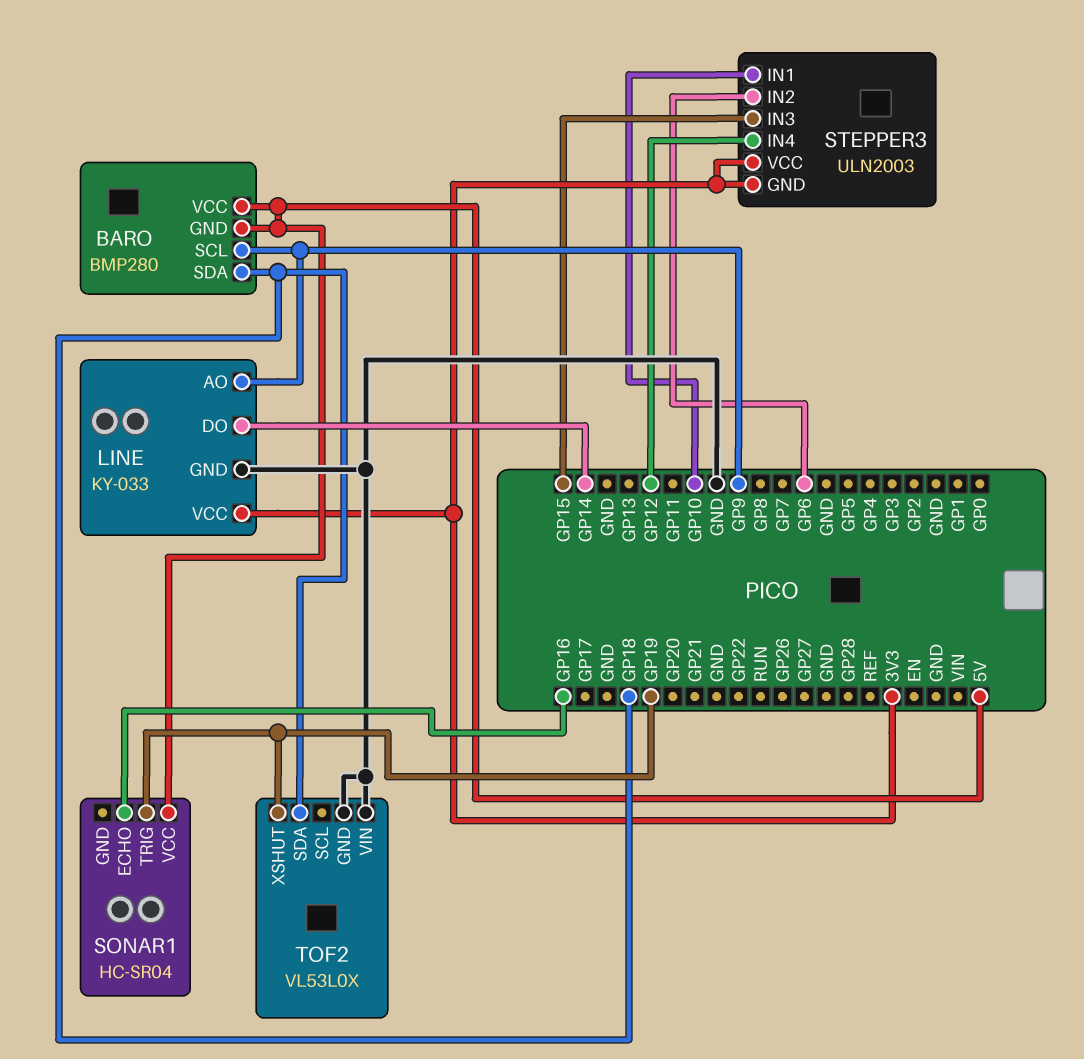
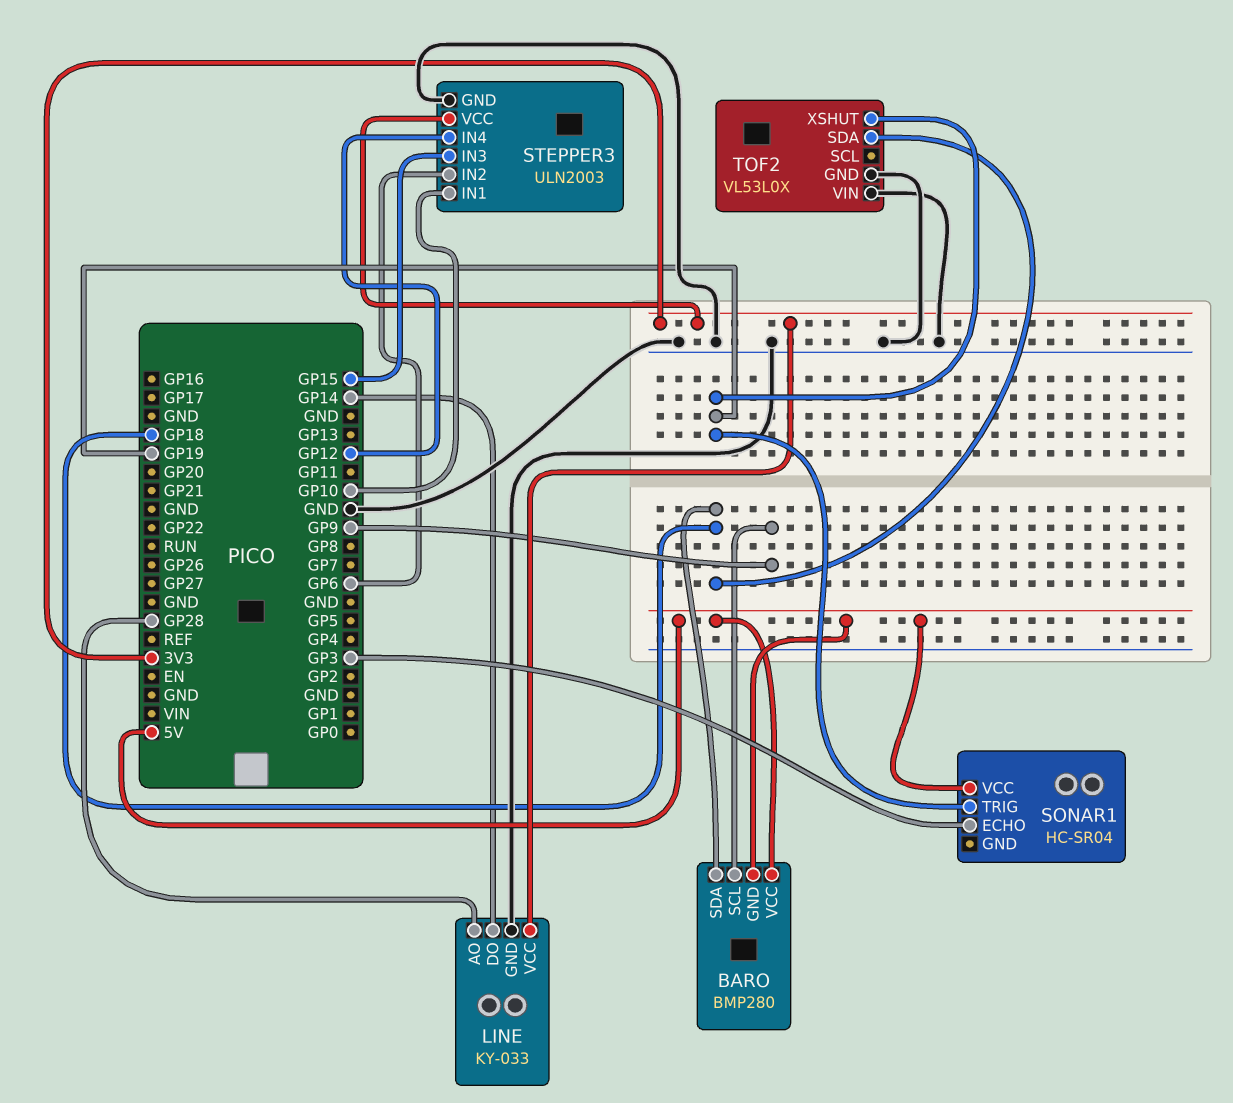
LINE pin AO: GP9 -> GP28
SONAR1 pin ECHO: GP16 -> GP3
STEPPER3 pin GND: 3V3 -> GND

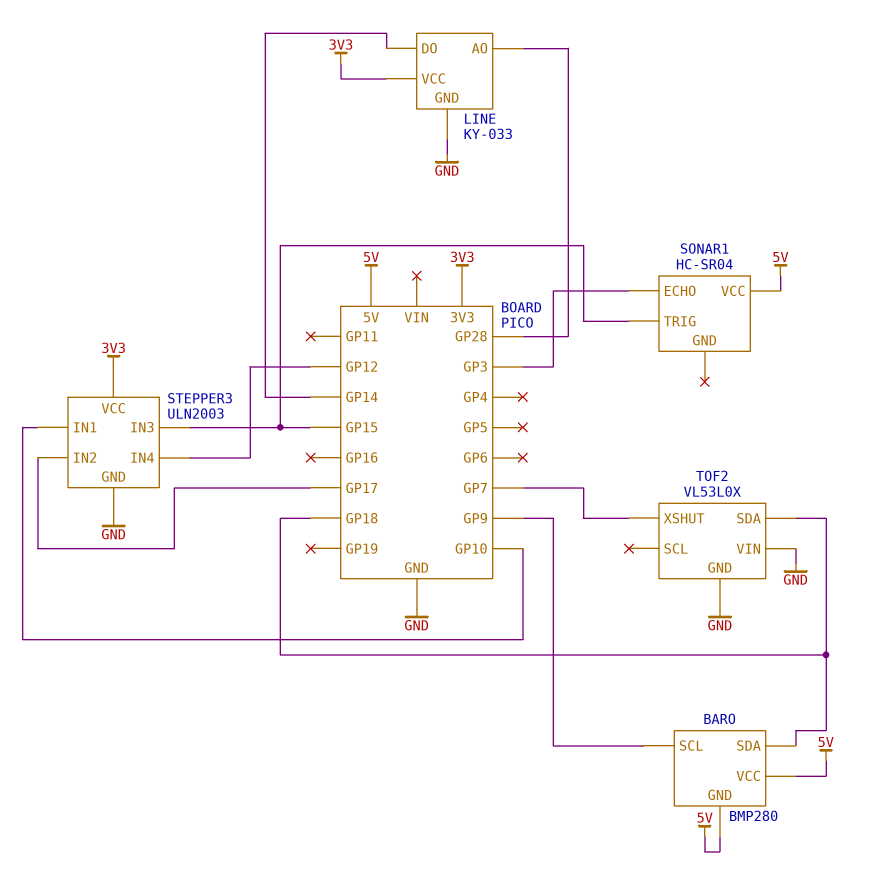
SONAR1 pin TRIG: GP19 -> GP15
STEPPER3 pin IN2: GP6 -> GP17
TOF2 pin XSHUT: GP19 -> GP7

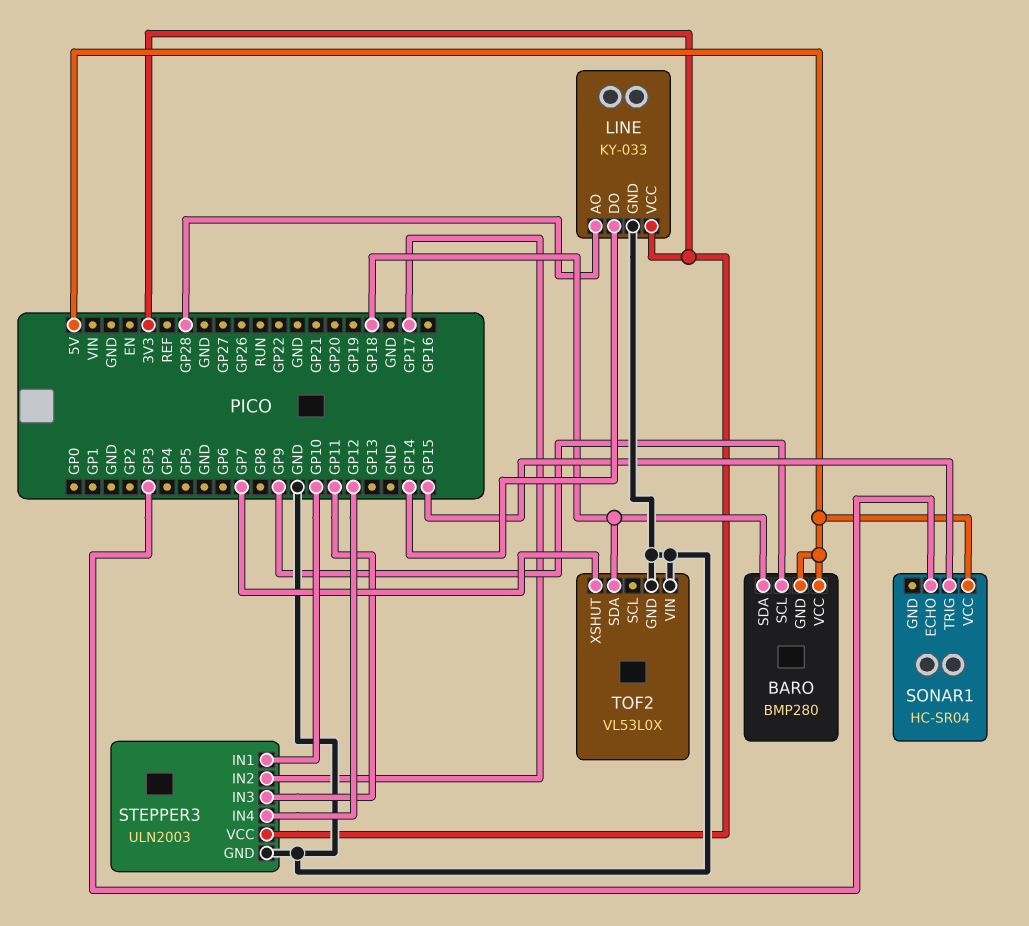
STEPPER3 pin IN3: GP15 -> GP11

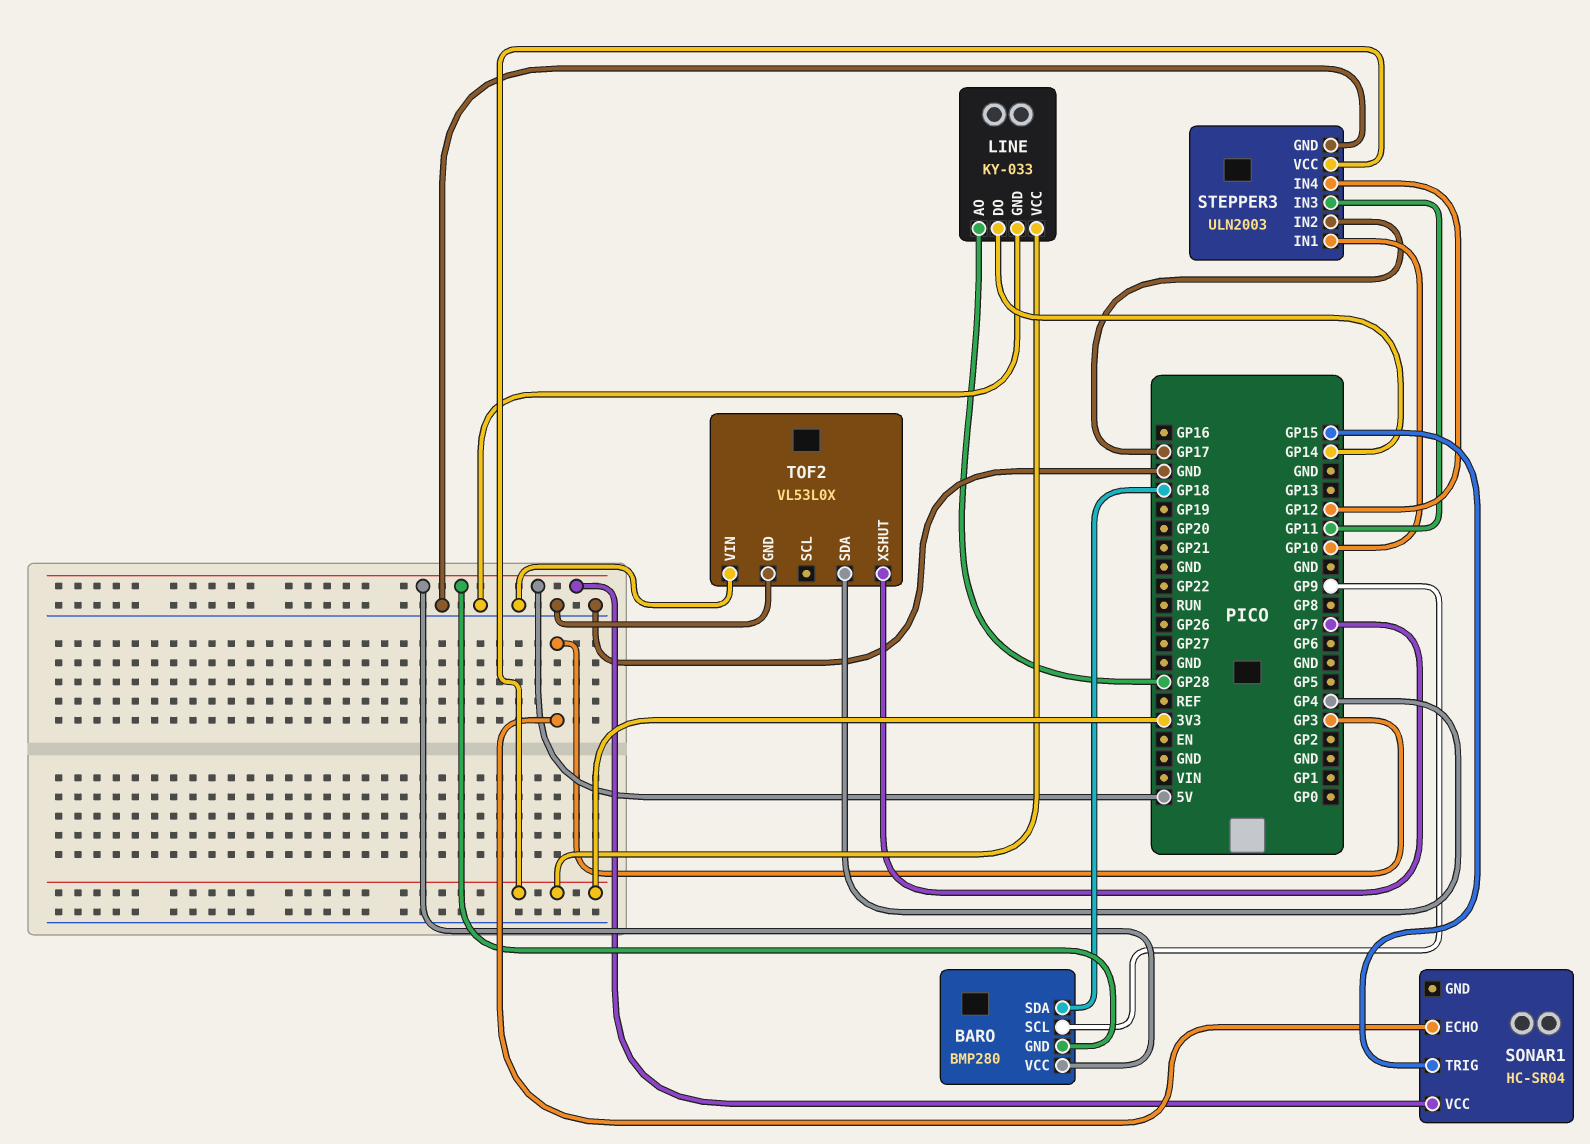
TOF2 pin SDA: GP18 -> GP4

